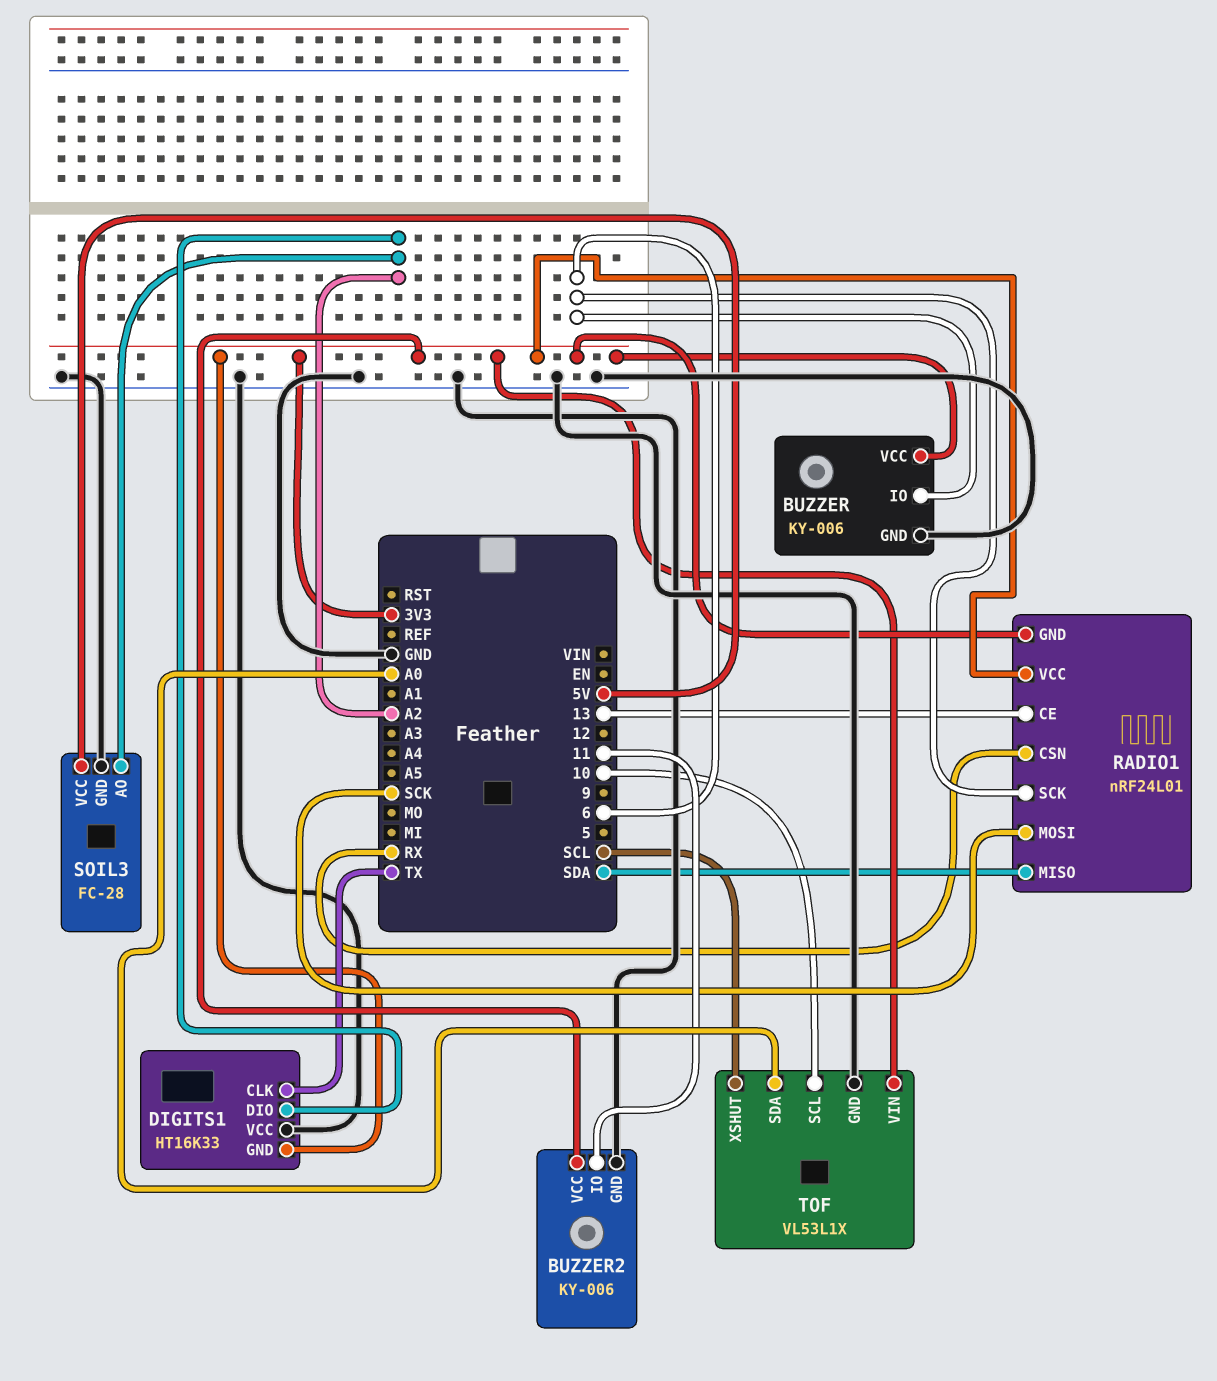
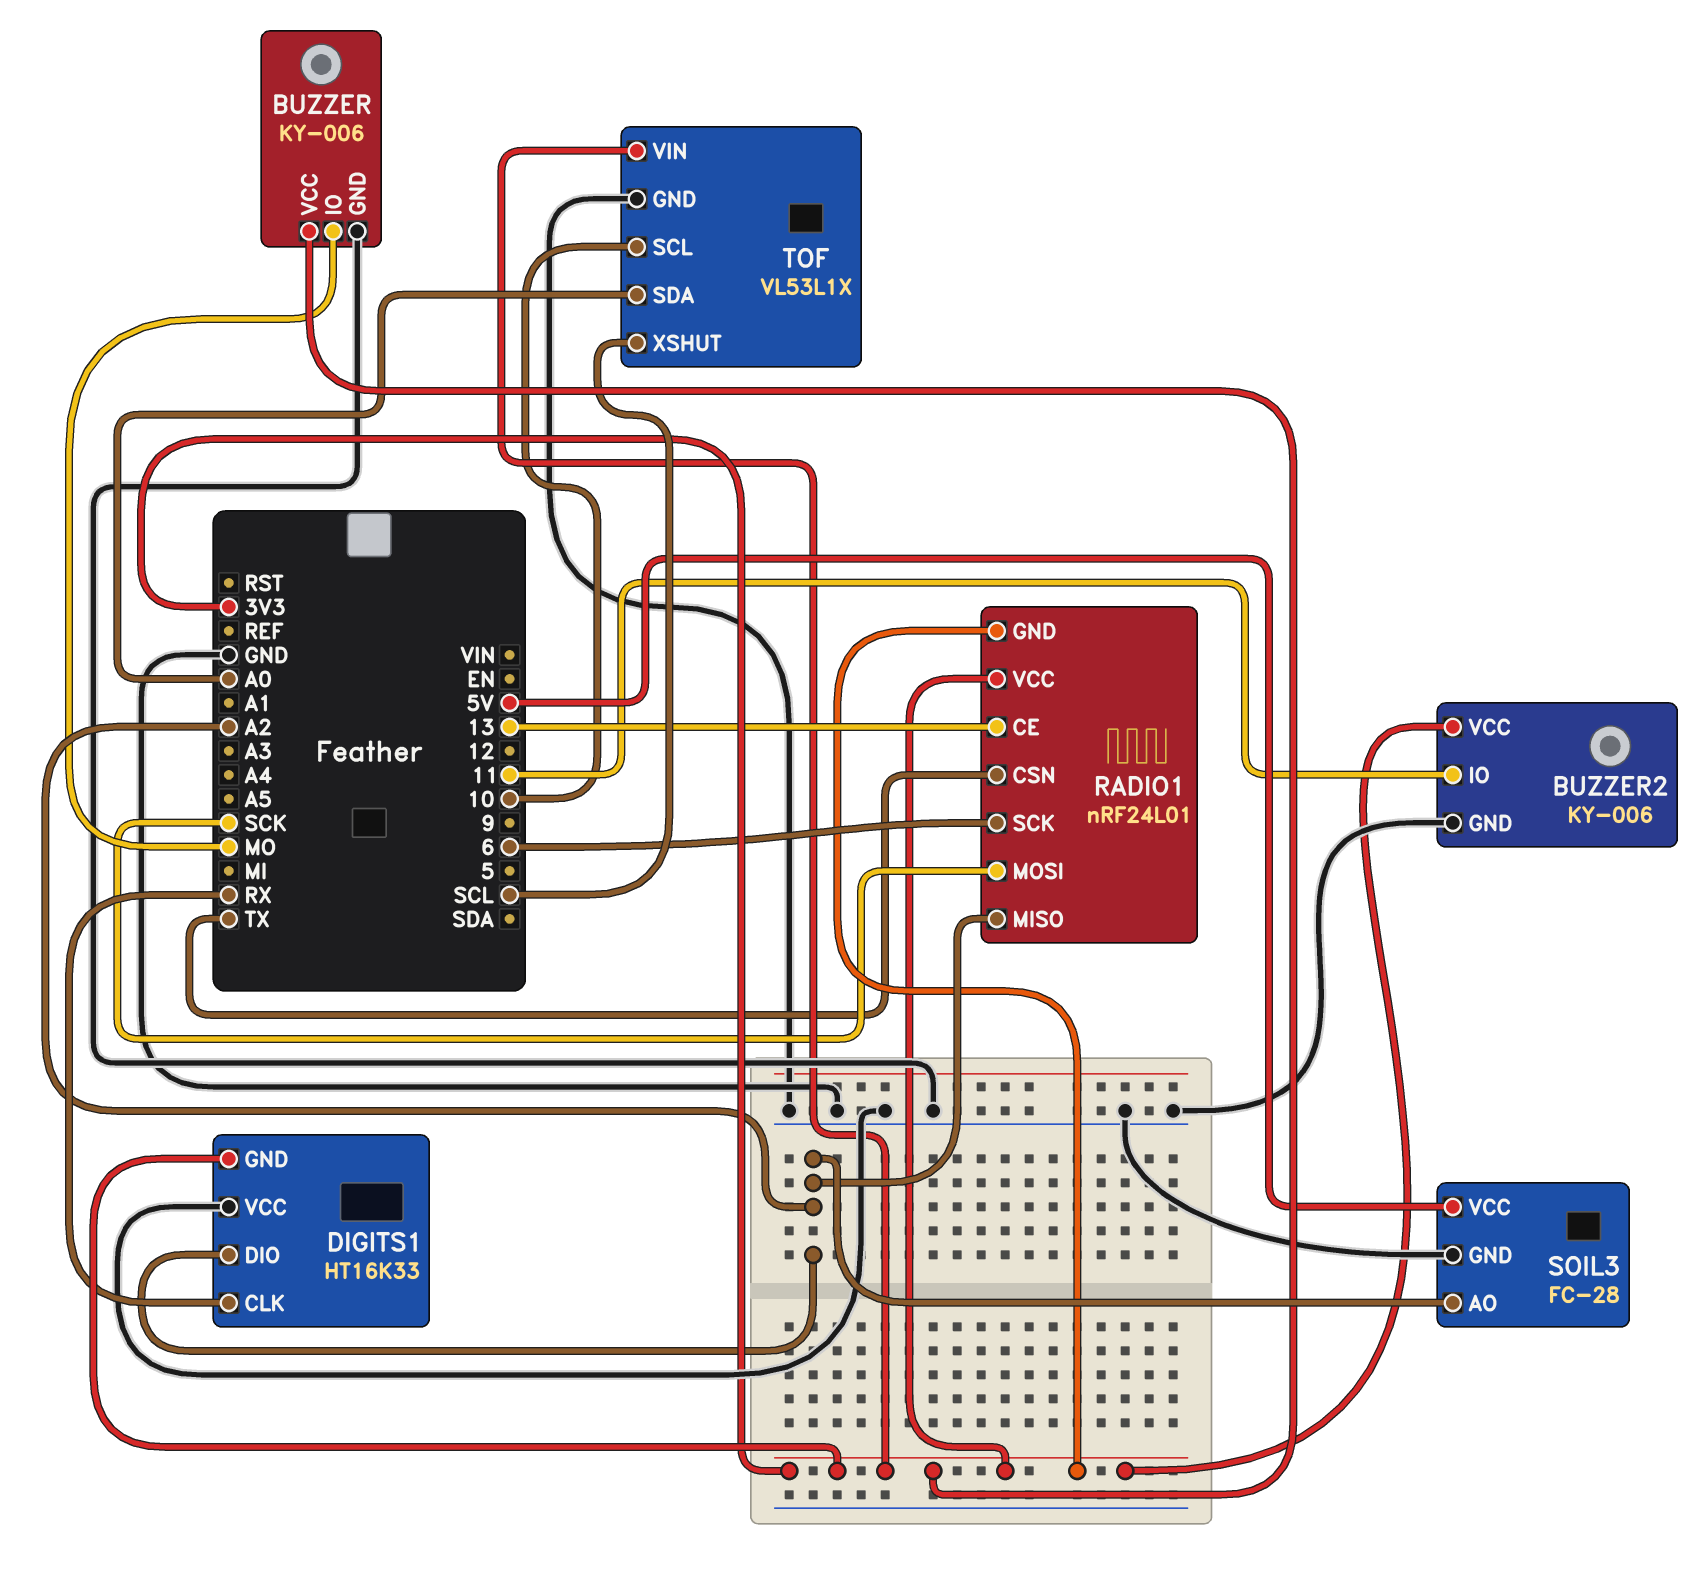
BUZZER pin IO: 6 -> MO
DIGITS1 pin CLK: TX -> RX
RADIO1 pin CSN: RX -> TX
RADIO1 pin MISO: SDA -> A2

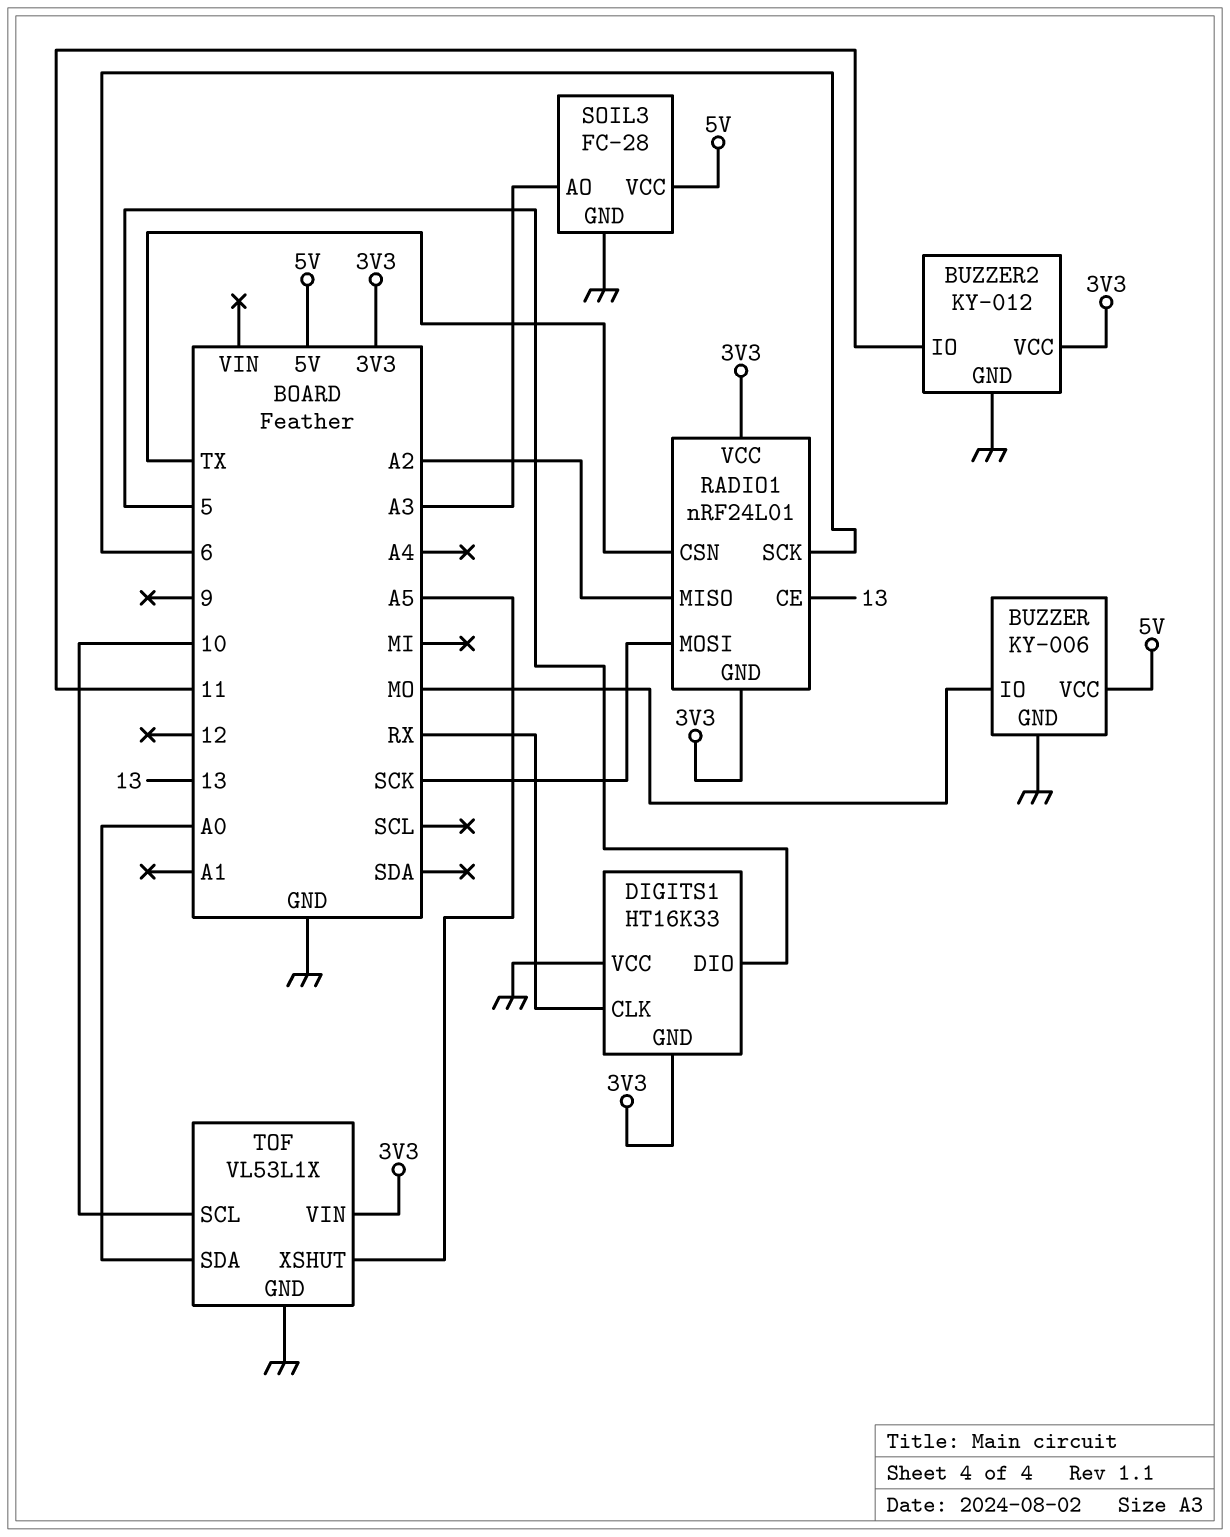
BUZZER pin VCC: 3V3 -> 5V
BUZZER2: KY-006 -> KY-012
DIGITS1 pin DIO: A2 -> 5
SOIL3 pin AO: A2 -> A3
TOF pin XSHUT: SCL -> A5

